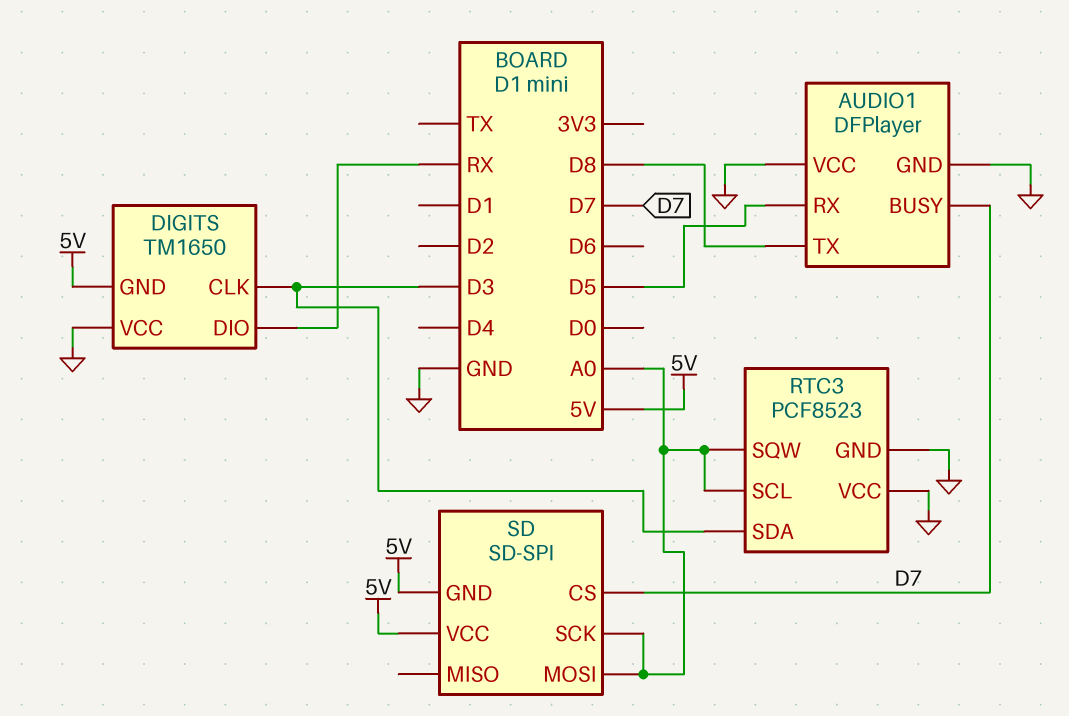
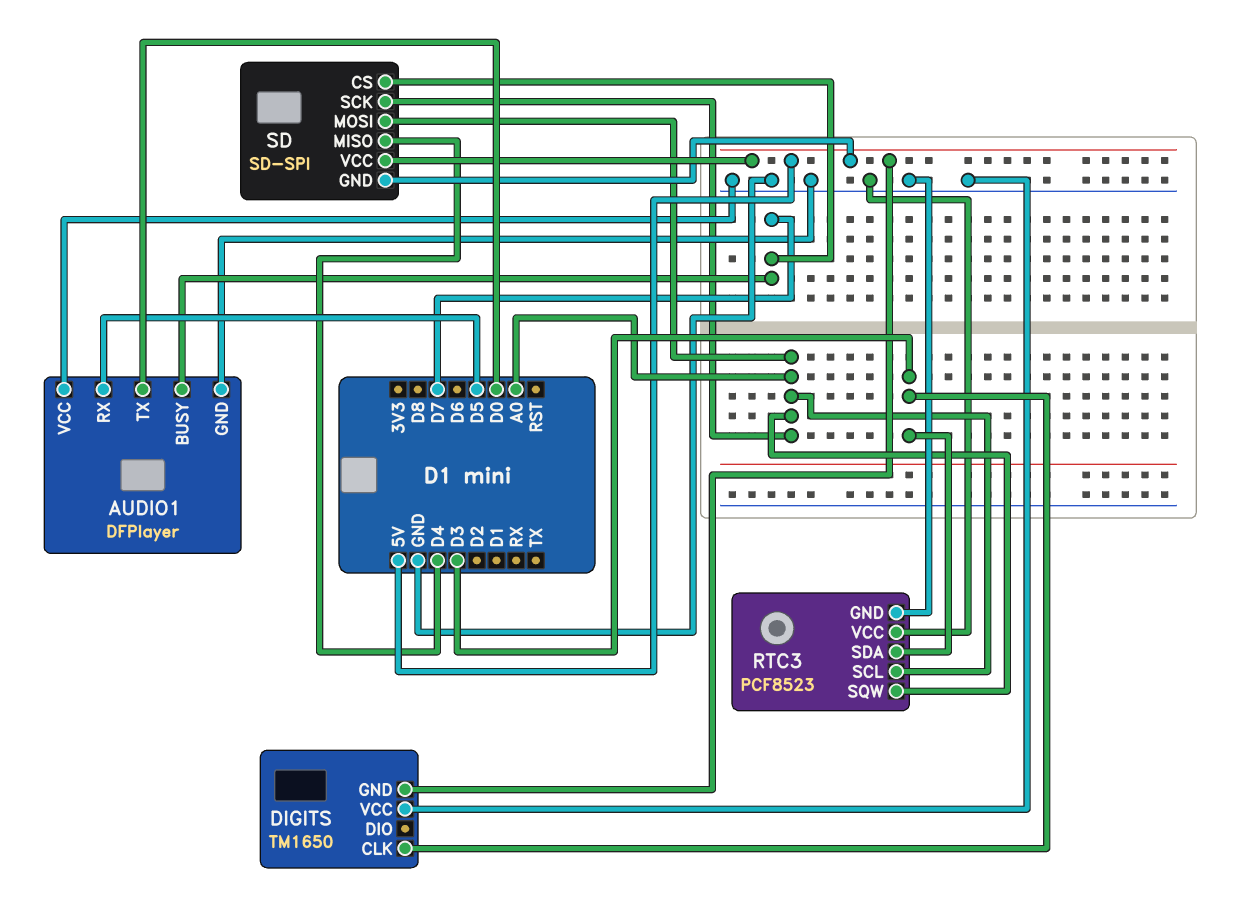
AUDIO1 pin TX: D8 -> D0
DIGITS pin DIO: RX -> none
SD pin MISO: none -> D4

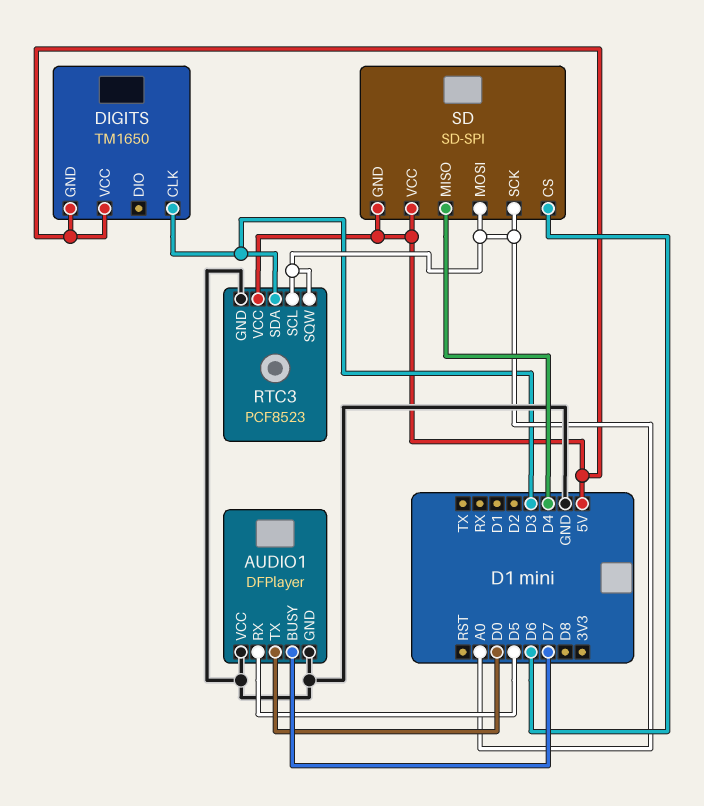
DIGITS pin VCC: GND -> 5V
RTC3 pin VCC: GND -> 5V
SD pin CS: D7 -> D6

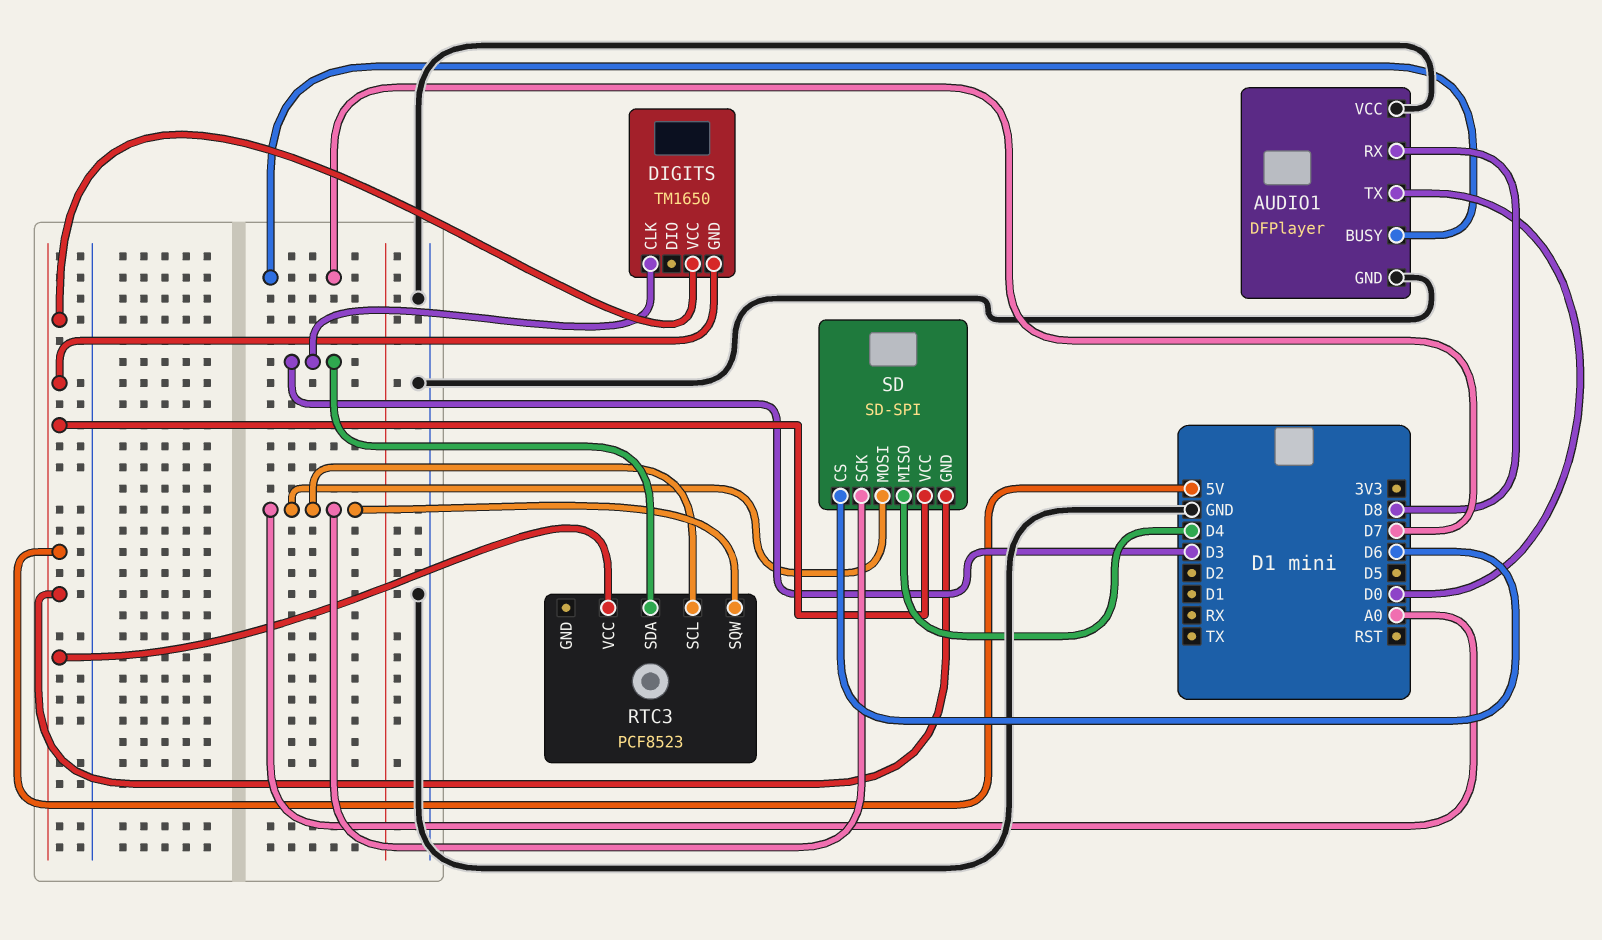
AUDIO1 pin RX: D5 -> D8
RTC3 pin GND: GND -> none

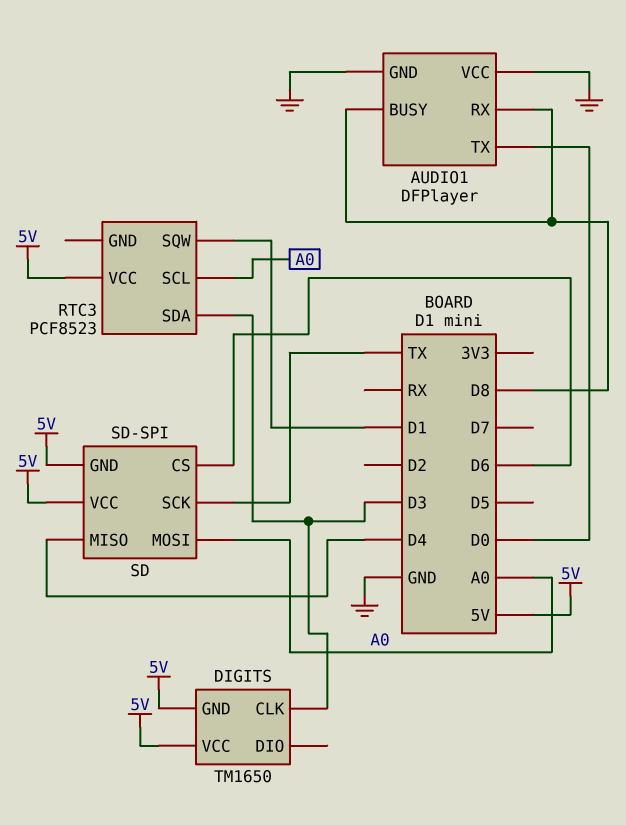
AUDIO1 pin BUSY: D7 -> D8
RTC3 pin SQW: A0 -> D1
SD pin SCK: A0 -> TX

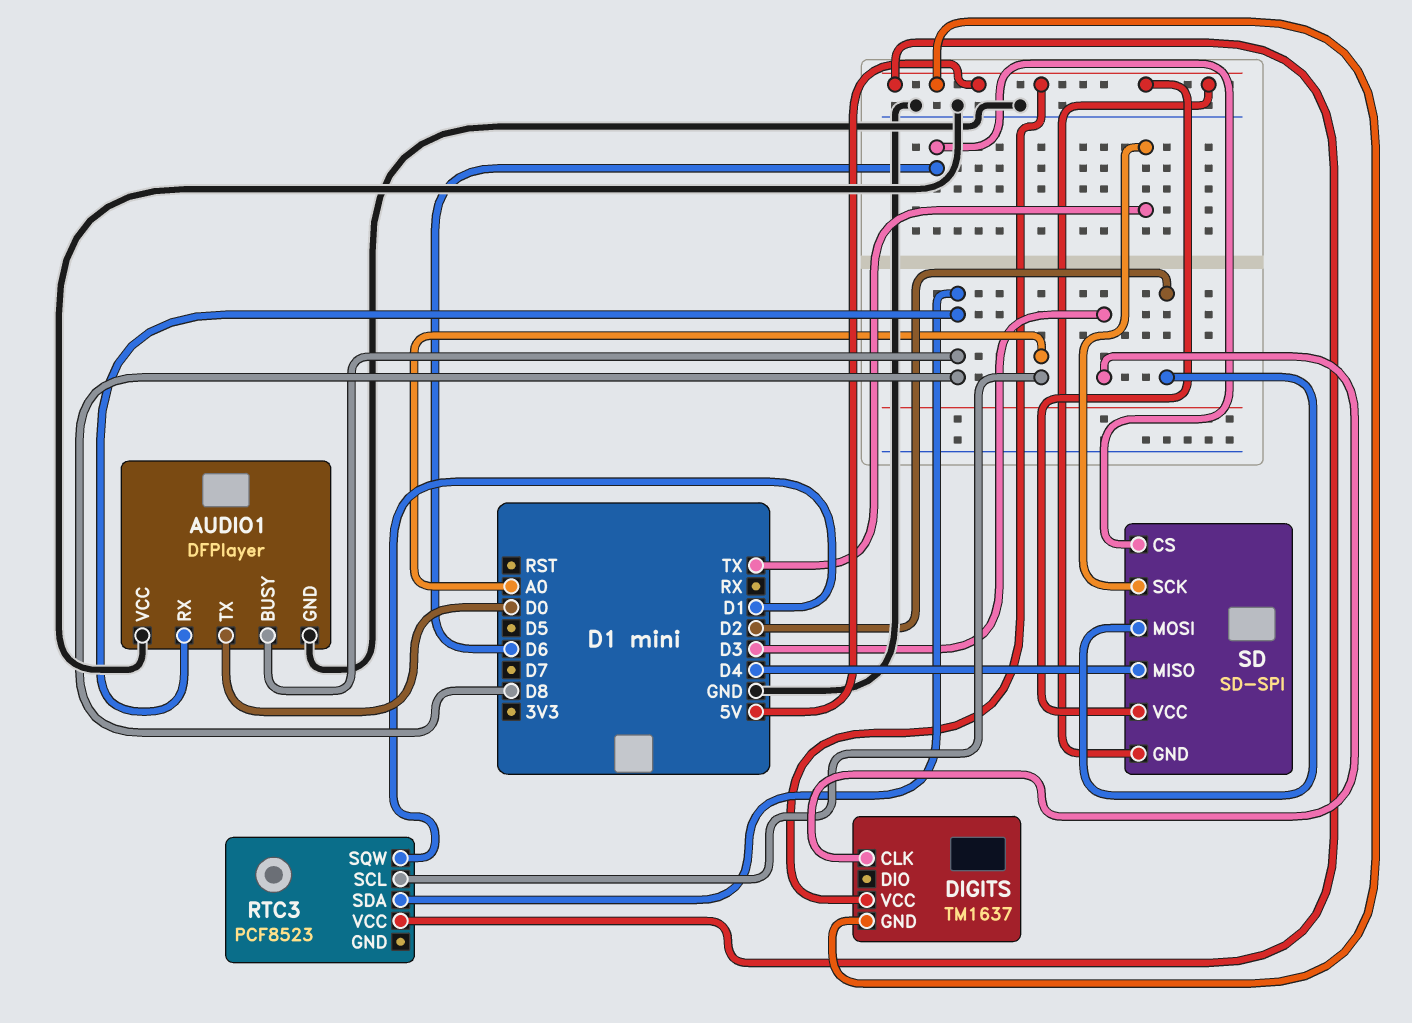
DIGITS: TM1650 -> TM1637
RTC3 pin SDA: D3 -> D8
SD pin MOSI: A0 -> D2

